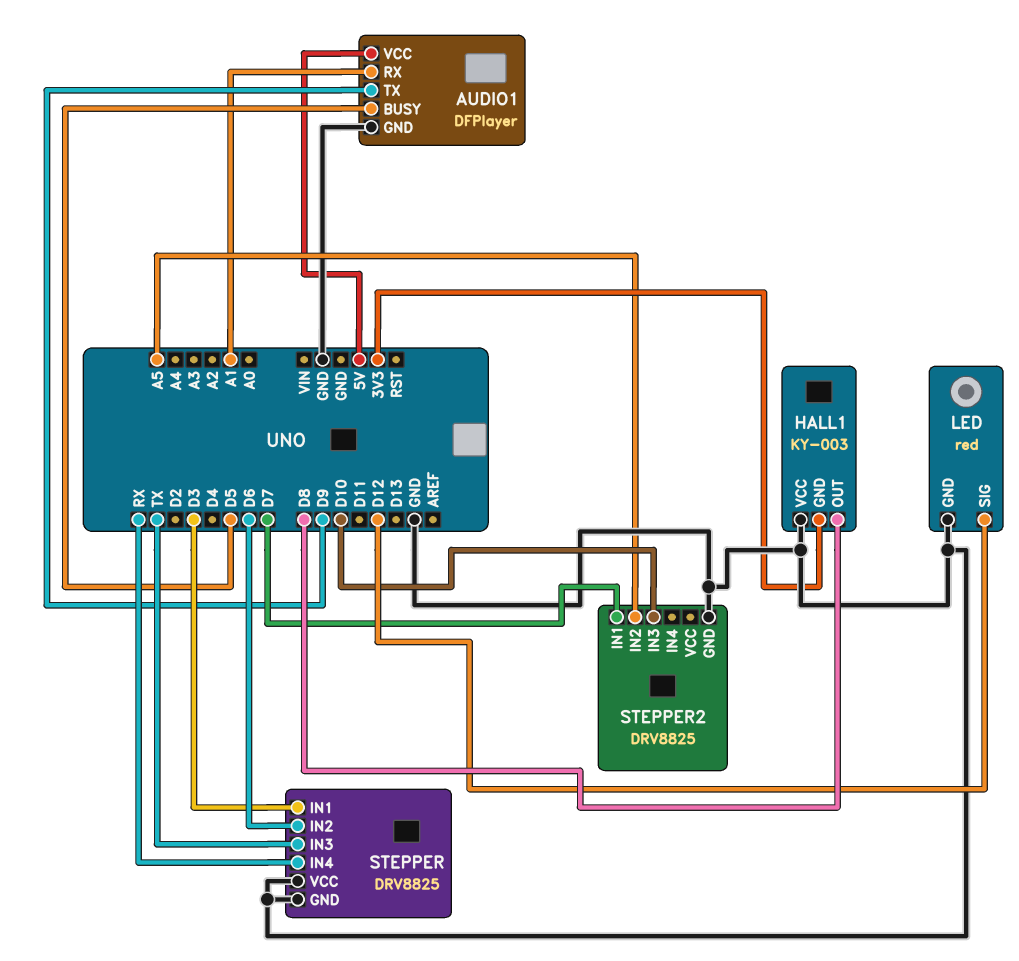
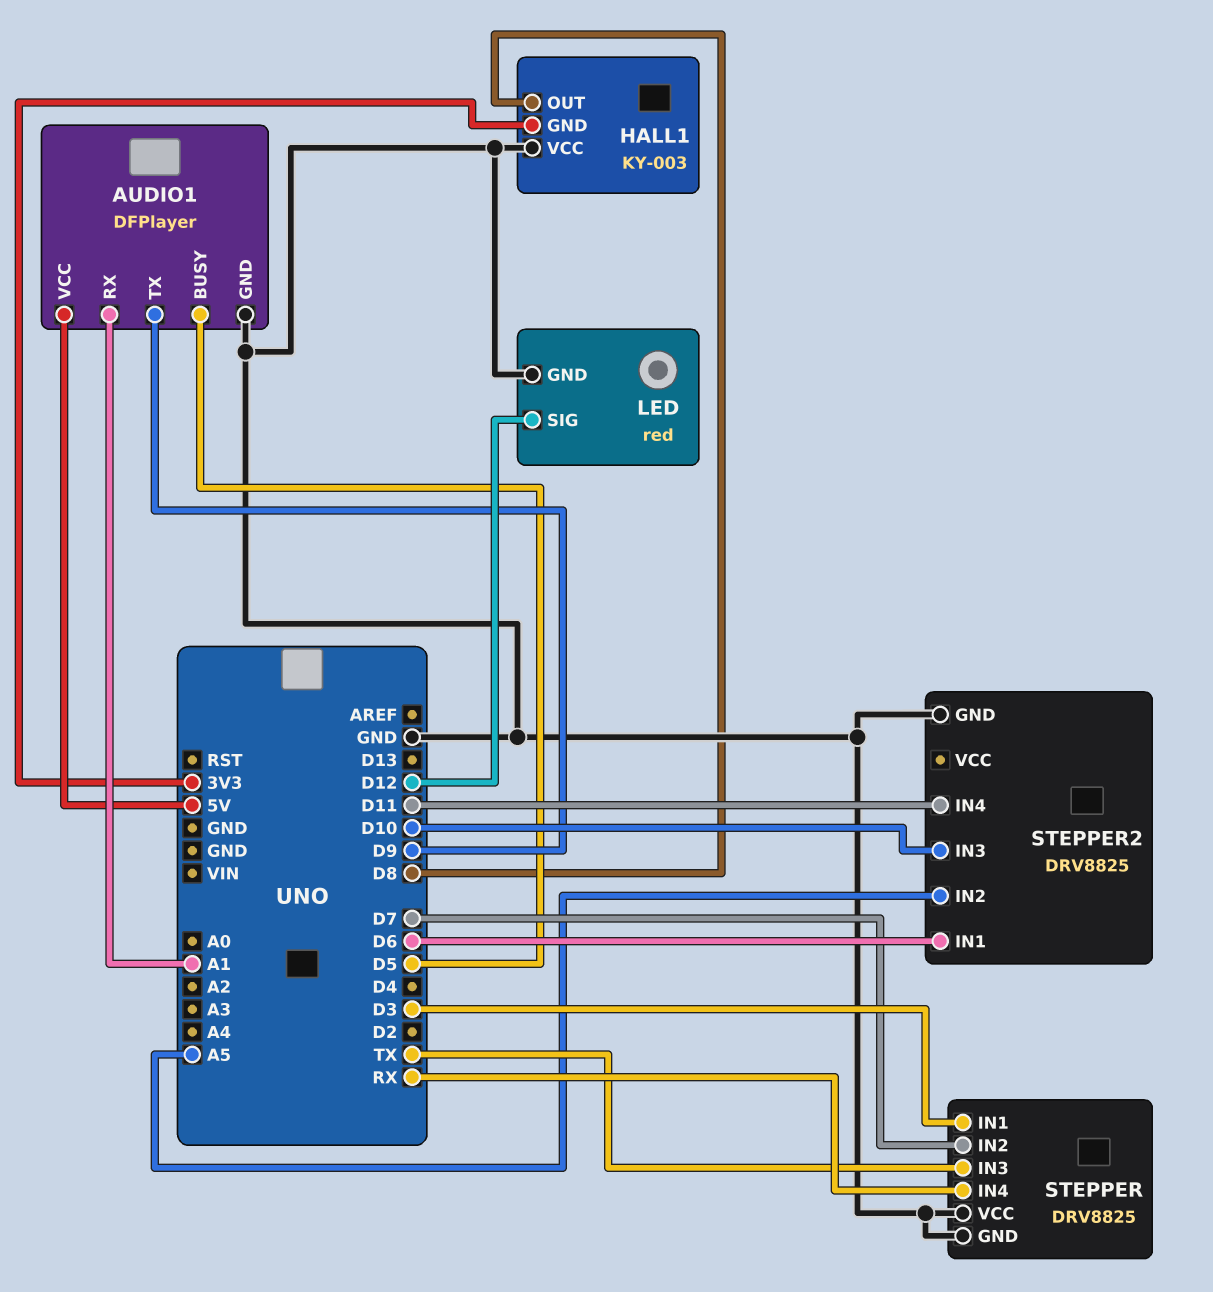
STEPPER pin IN2: D6 -> D7
STEPPER2 pin IN1: D7 -> D6
STEPPER2 pin IN4: none -> D11

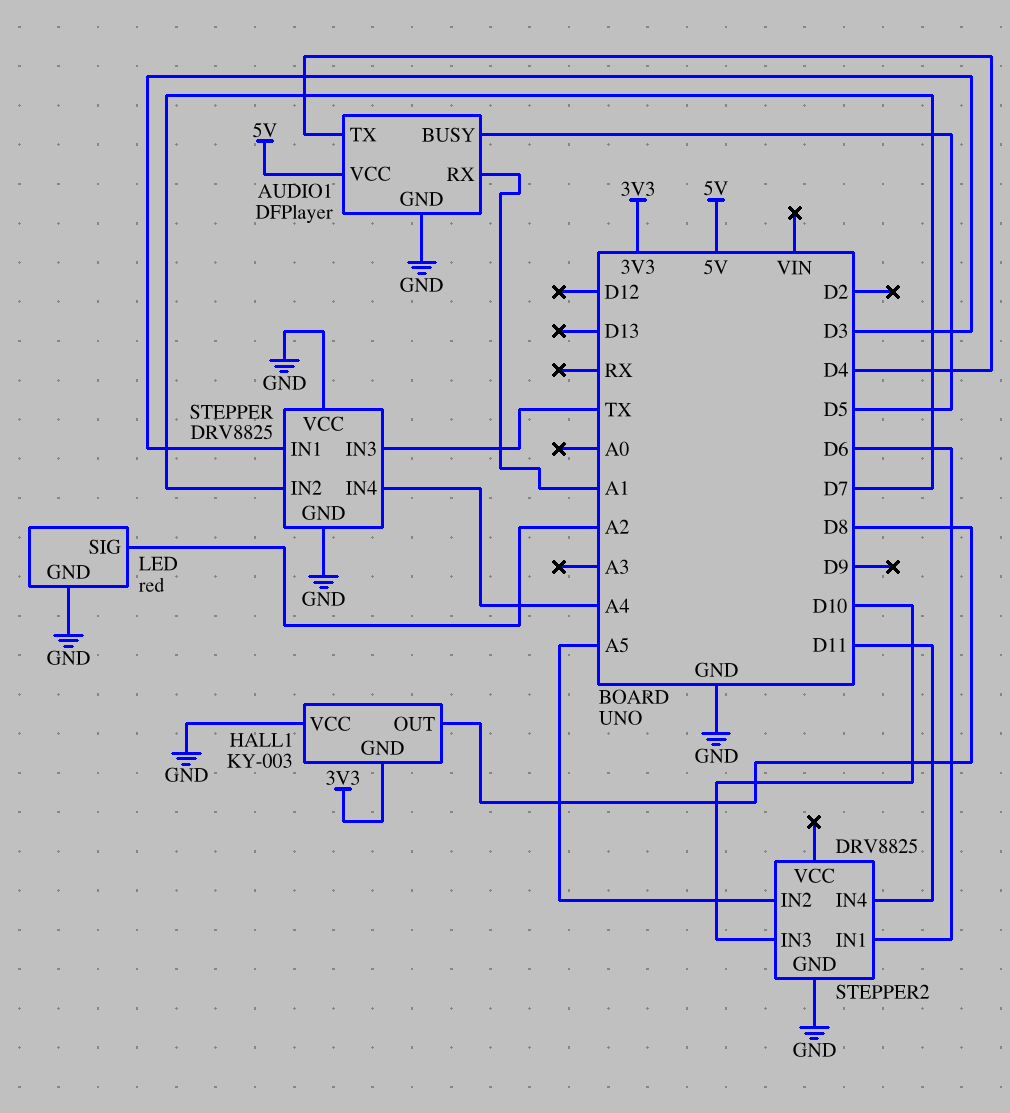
AUDIO1 pin TX: D9 -> D4
LED pin SIG: D12 -> A2
STEPPER pin IN4: RX -> A4

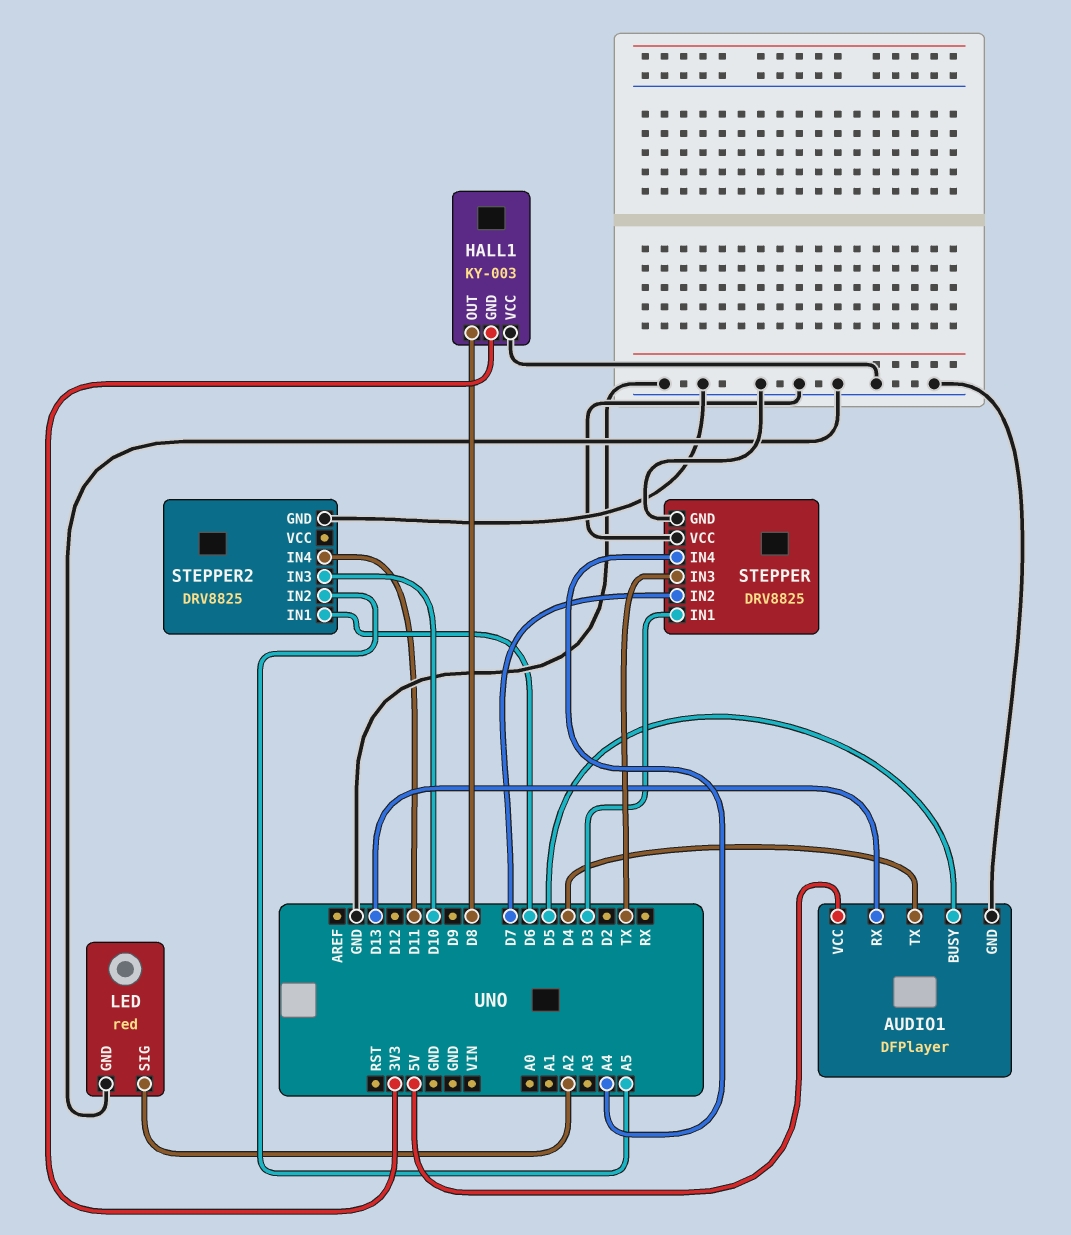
AUDIO1 pin RX: A1 -> D13

